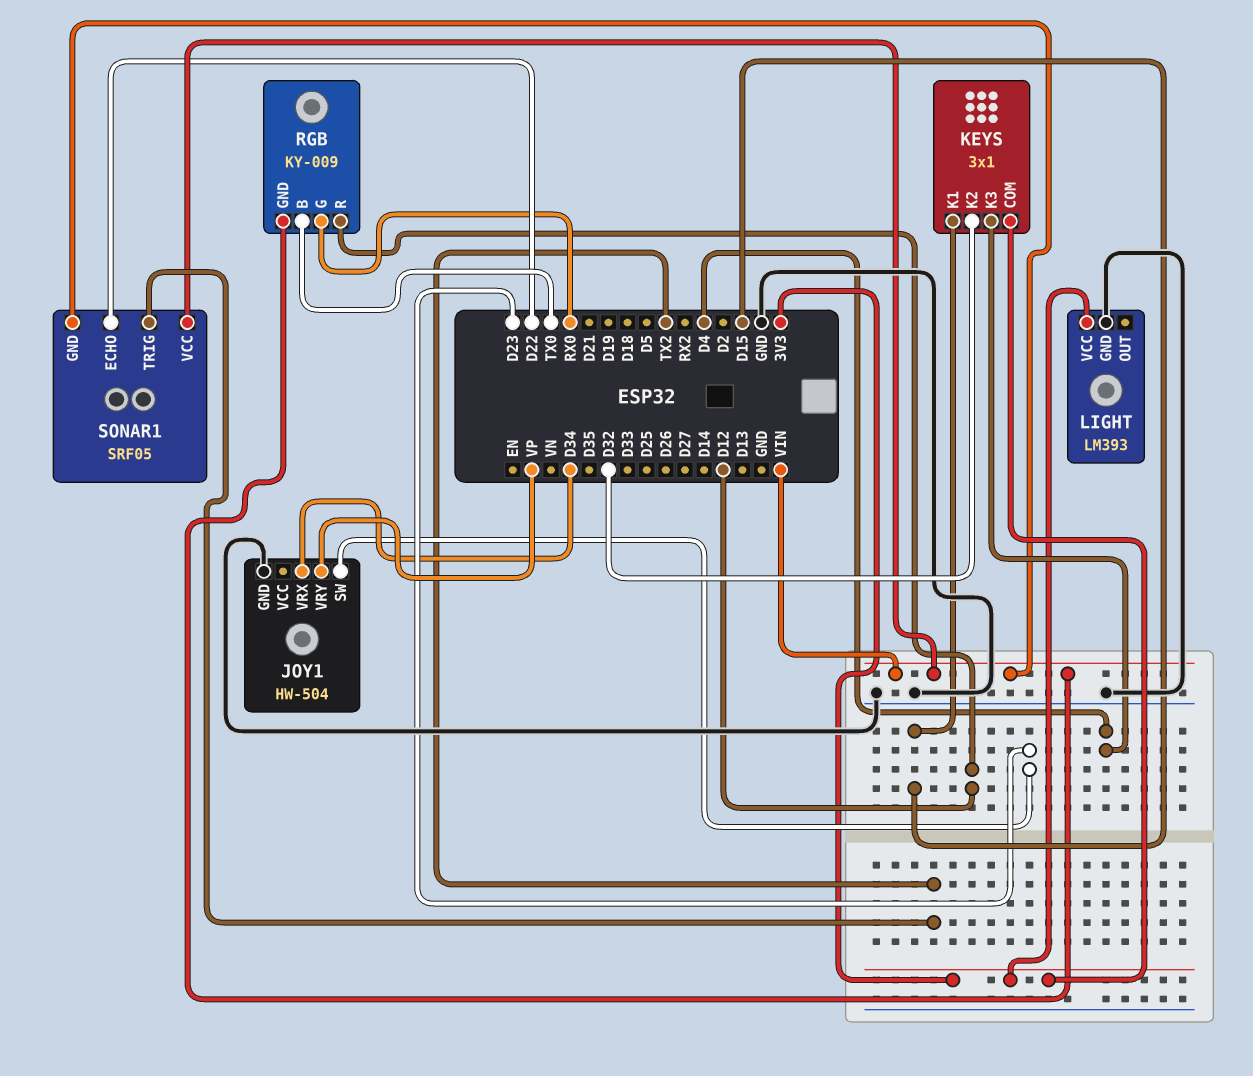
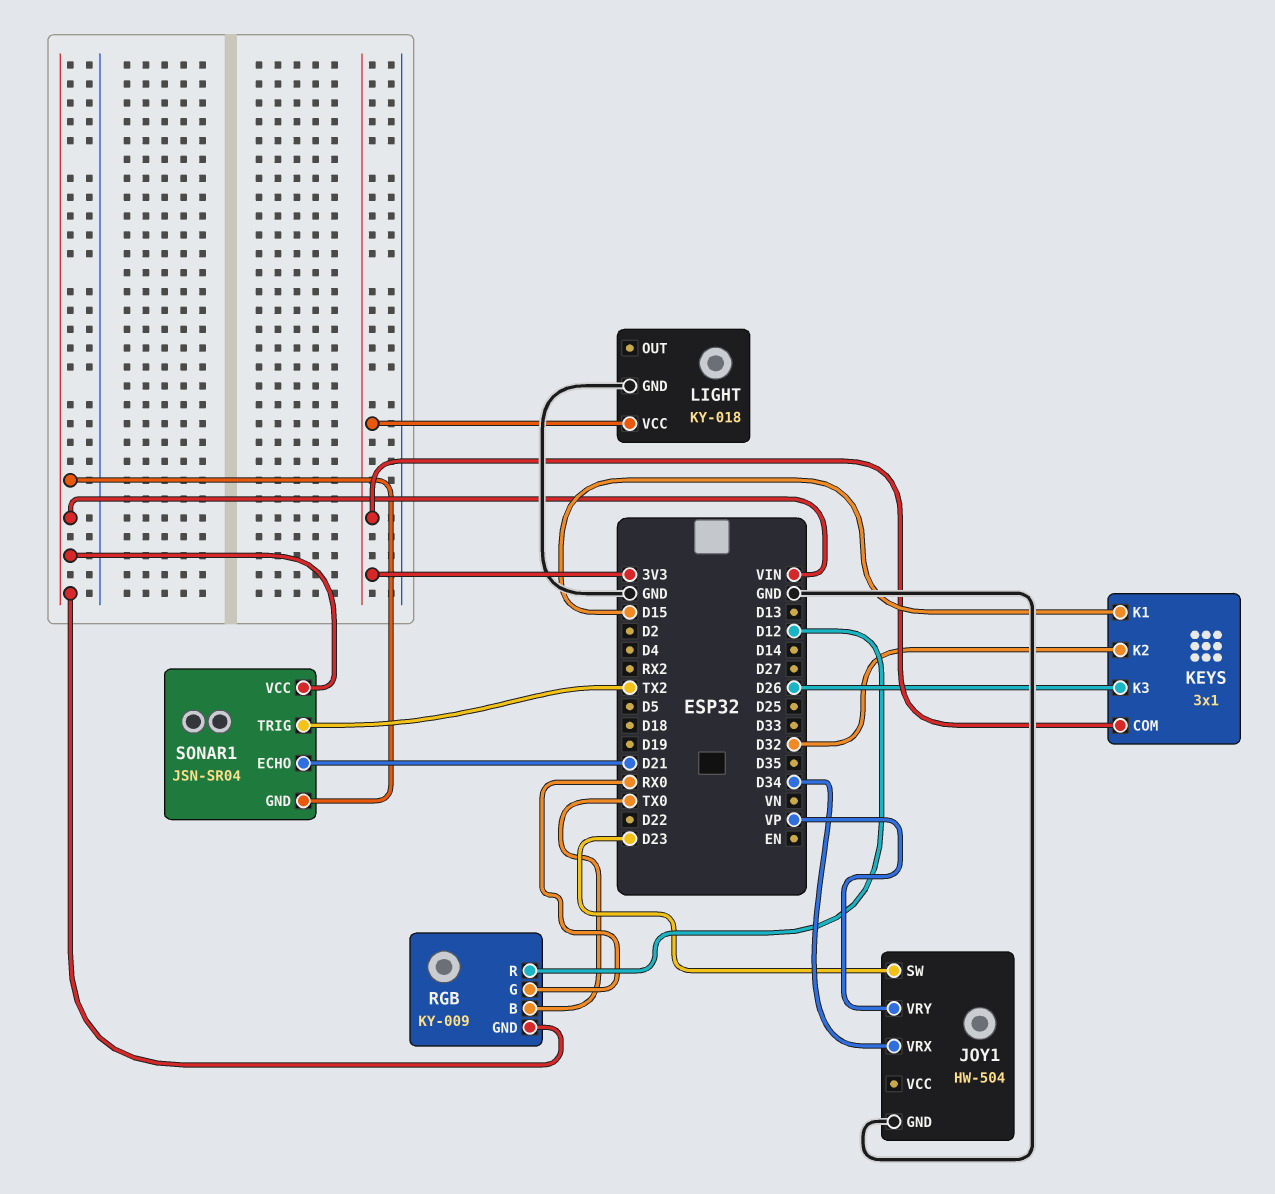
KEYS pin K3: D4 -> D26
LIGHT: LM393 -> KY-018
SONAR1: SRF05 -> JSN-SR04
SONAR1 pin ECHO: D22 -> D21

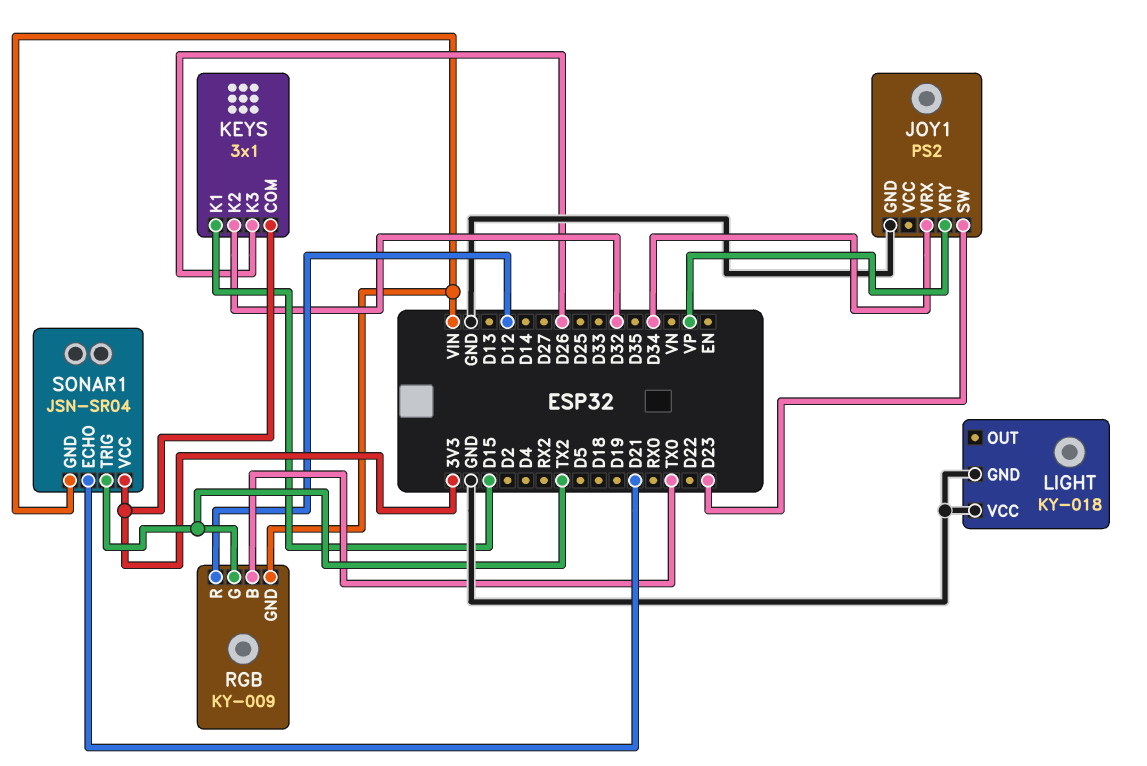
JOY1: HW-504 -> PS2
LIGHT pin VCC: 3V3 -> GND
RGB pin G: RX0 -> TX2
SONAR1 pin VCC: VIN -> 3V3

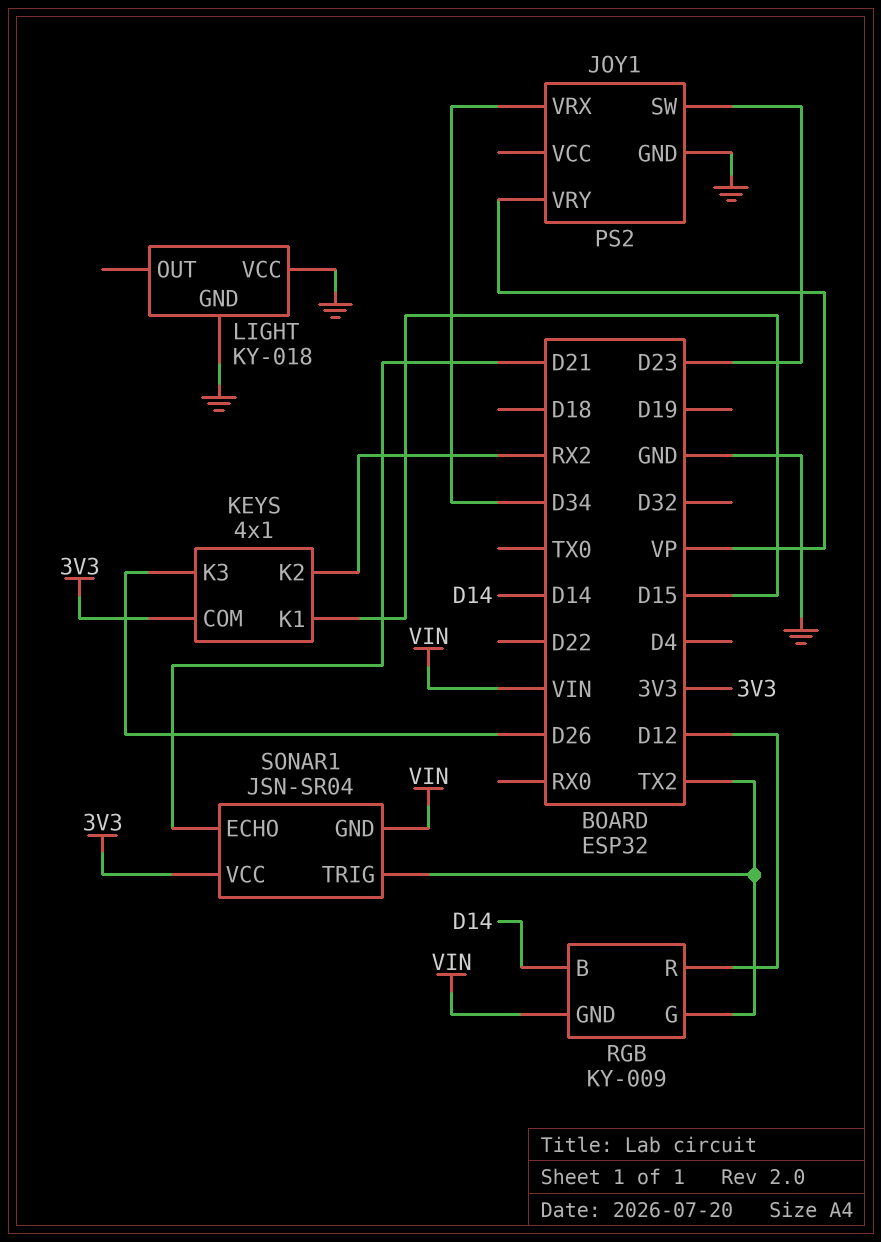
KEYS: 3x1 -> 4x1
KEYS pin K2: D32 -> RX2
RGB pin B: TX0 -> D14

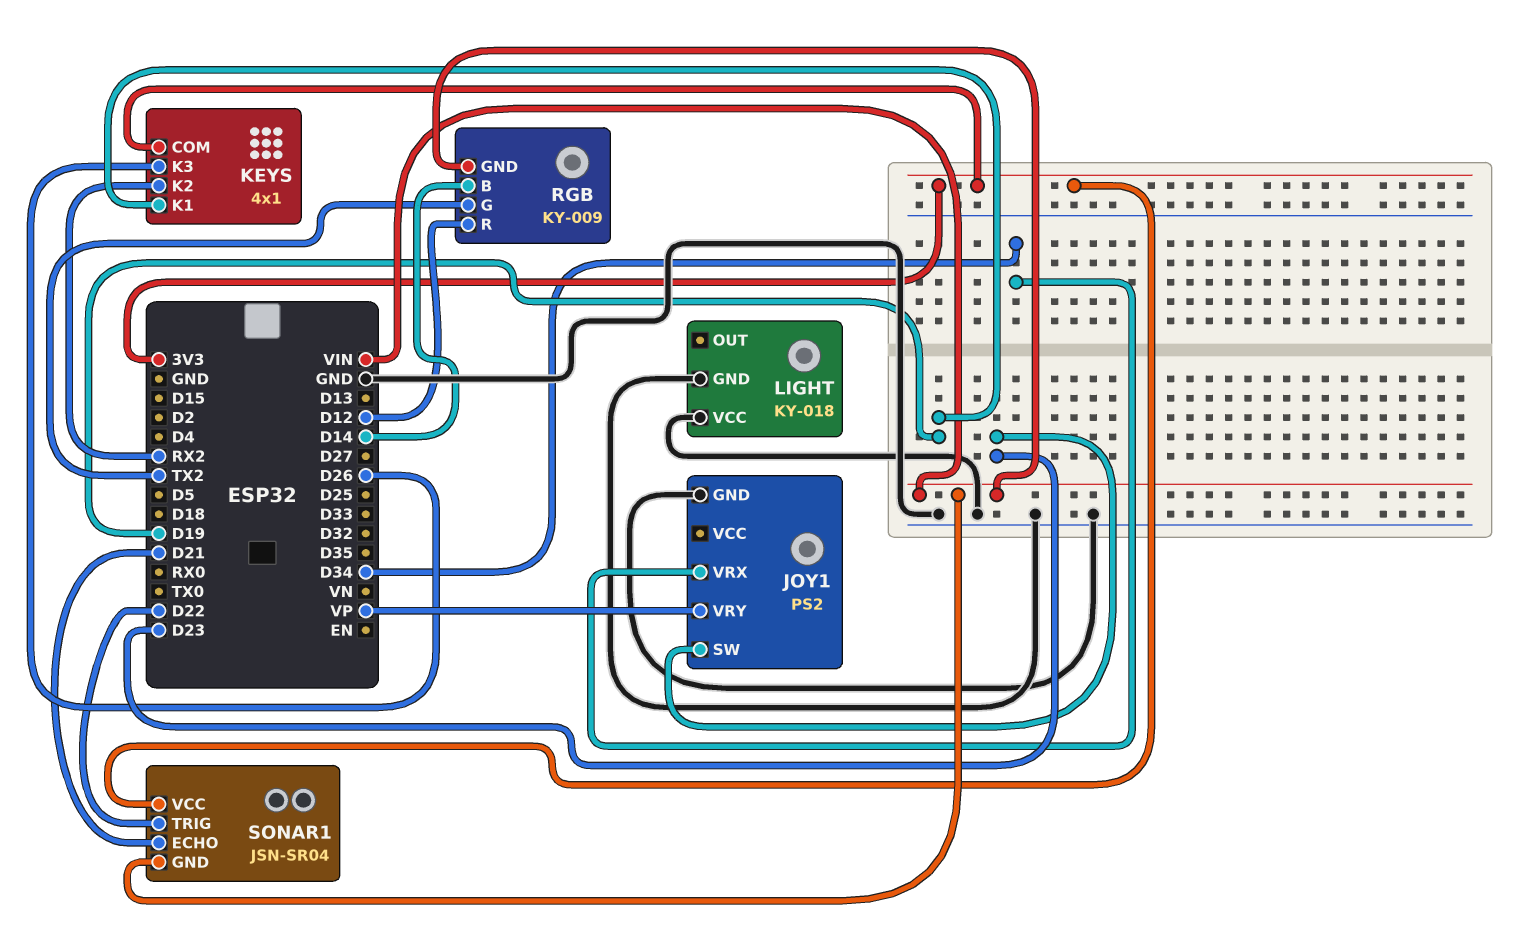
KEYS pin K1: D15 -> D19
SONAR1 pin TRIG: TX2 -> D22

